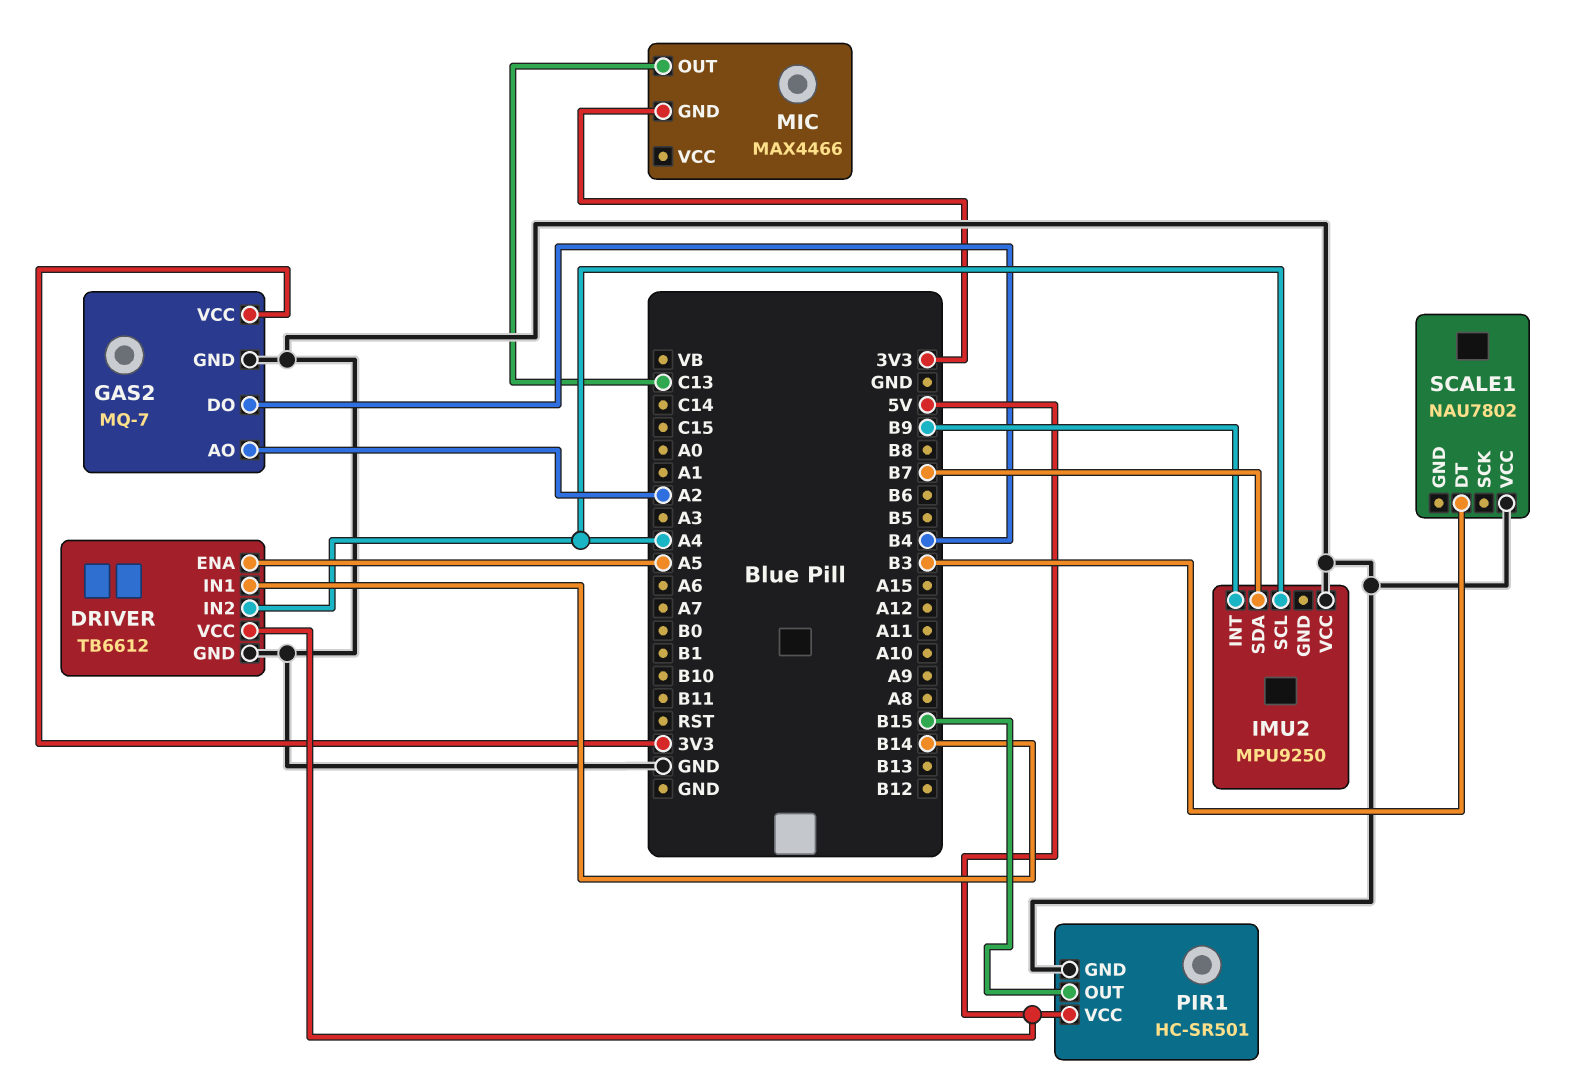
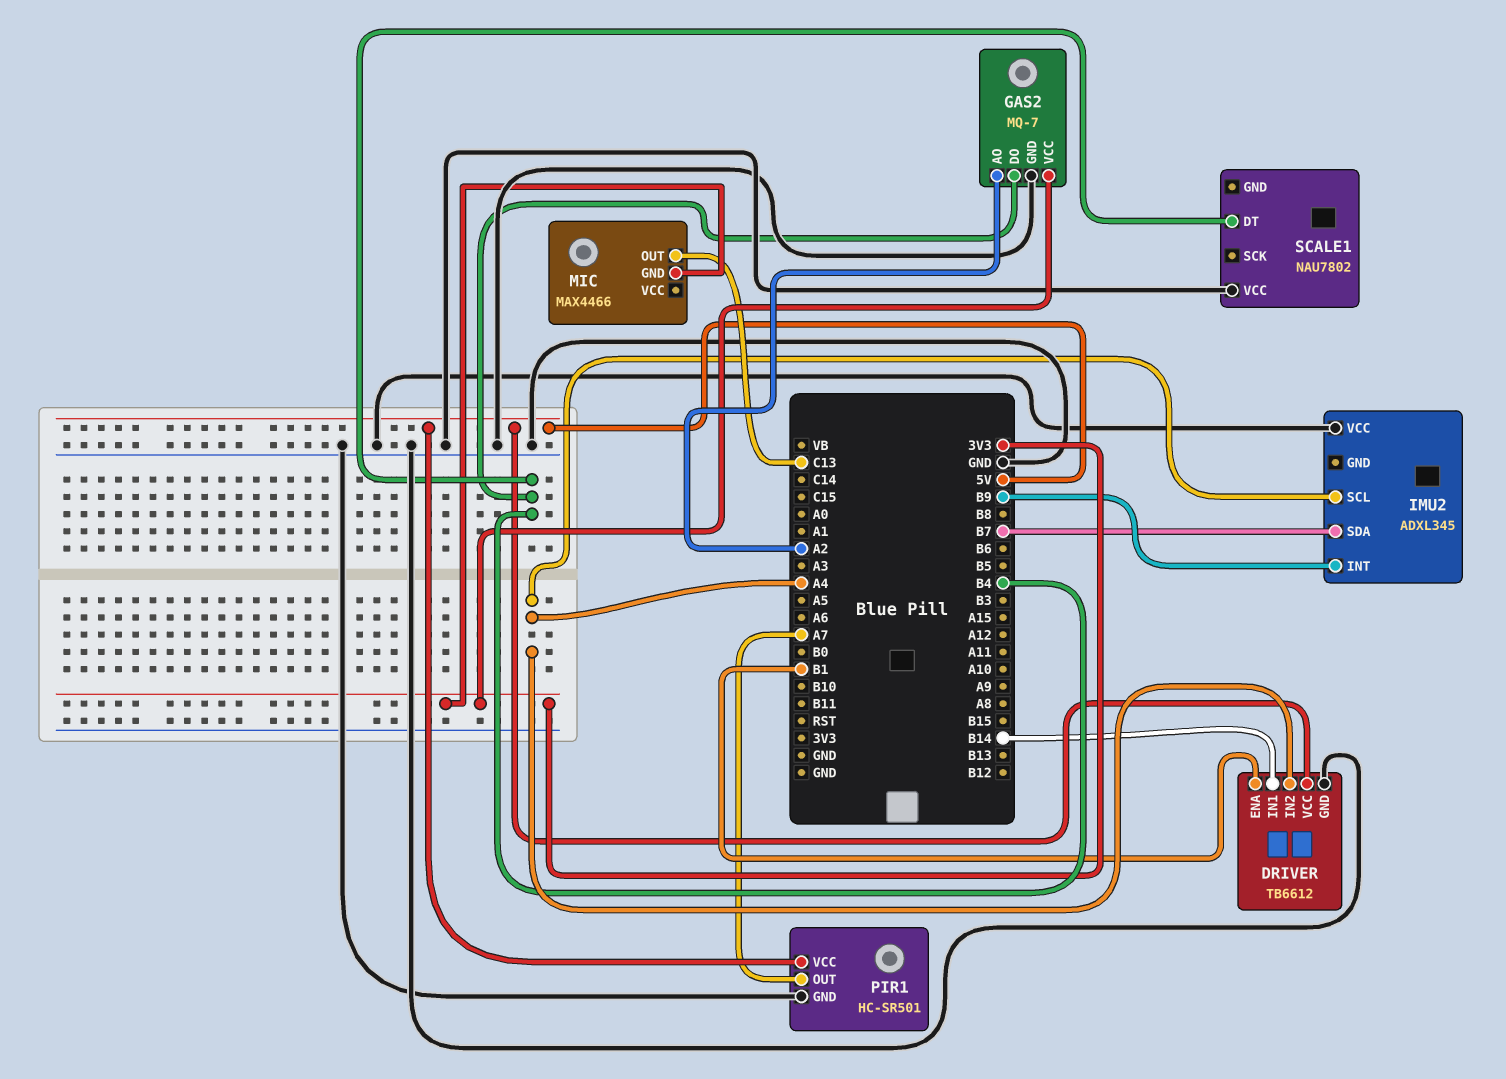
DRIVER pin ENA: A5 -> B1
IMU2: MPU9250 -> ADXL345
PIR1 pin OUT: B15 -> A7
SCALE1 pin DT: B3 -> B4

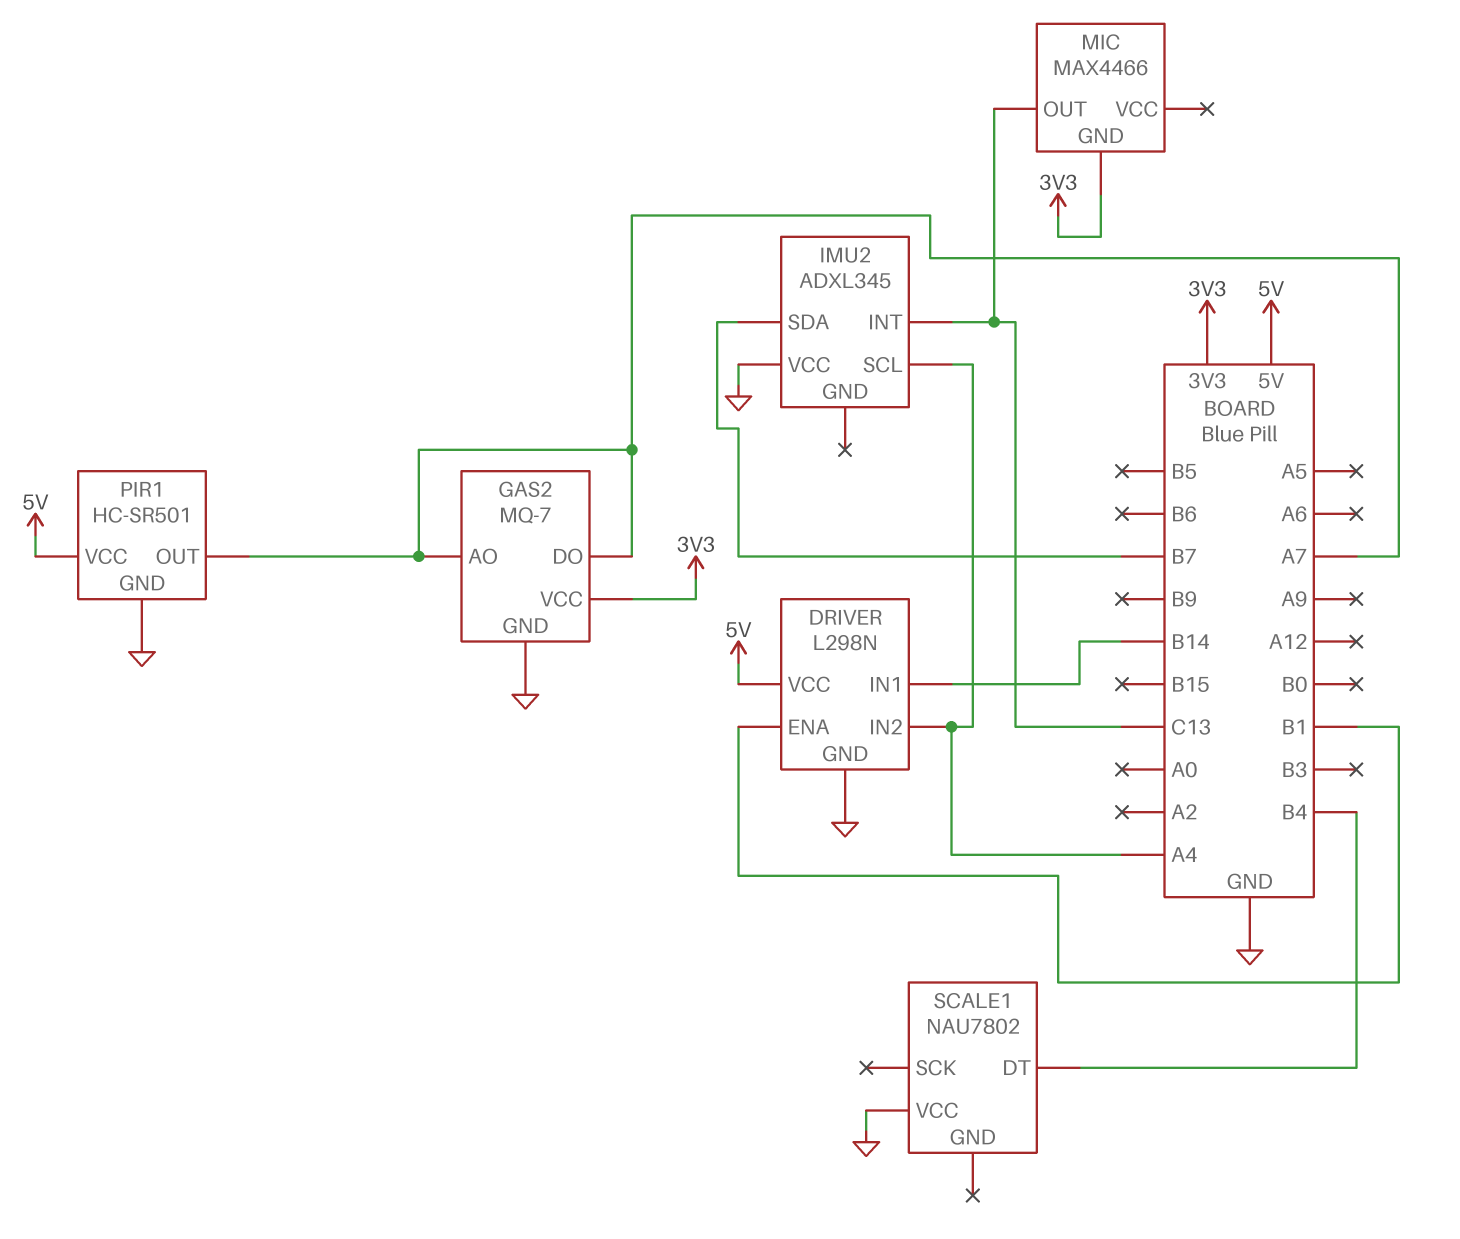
DRIVER: TB6612 -> L298N
GAS2 pin AO: A2 -> A7
GAS2 pin DO: B4 -> A7
IMU2 pin INT: B9 -> C13

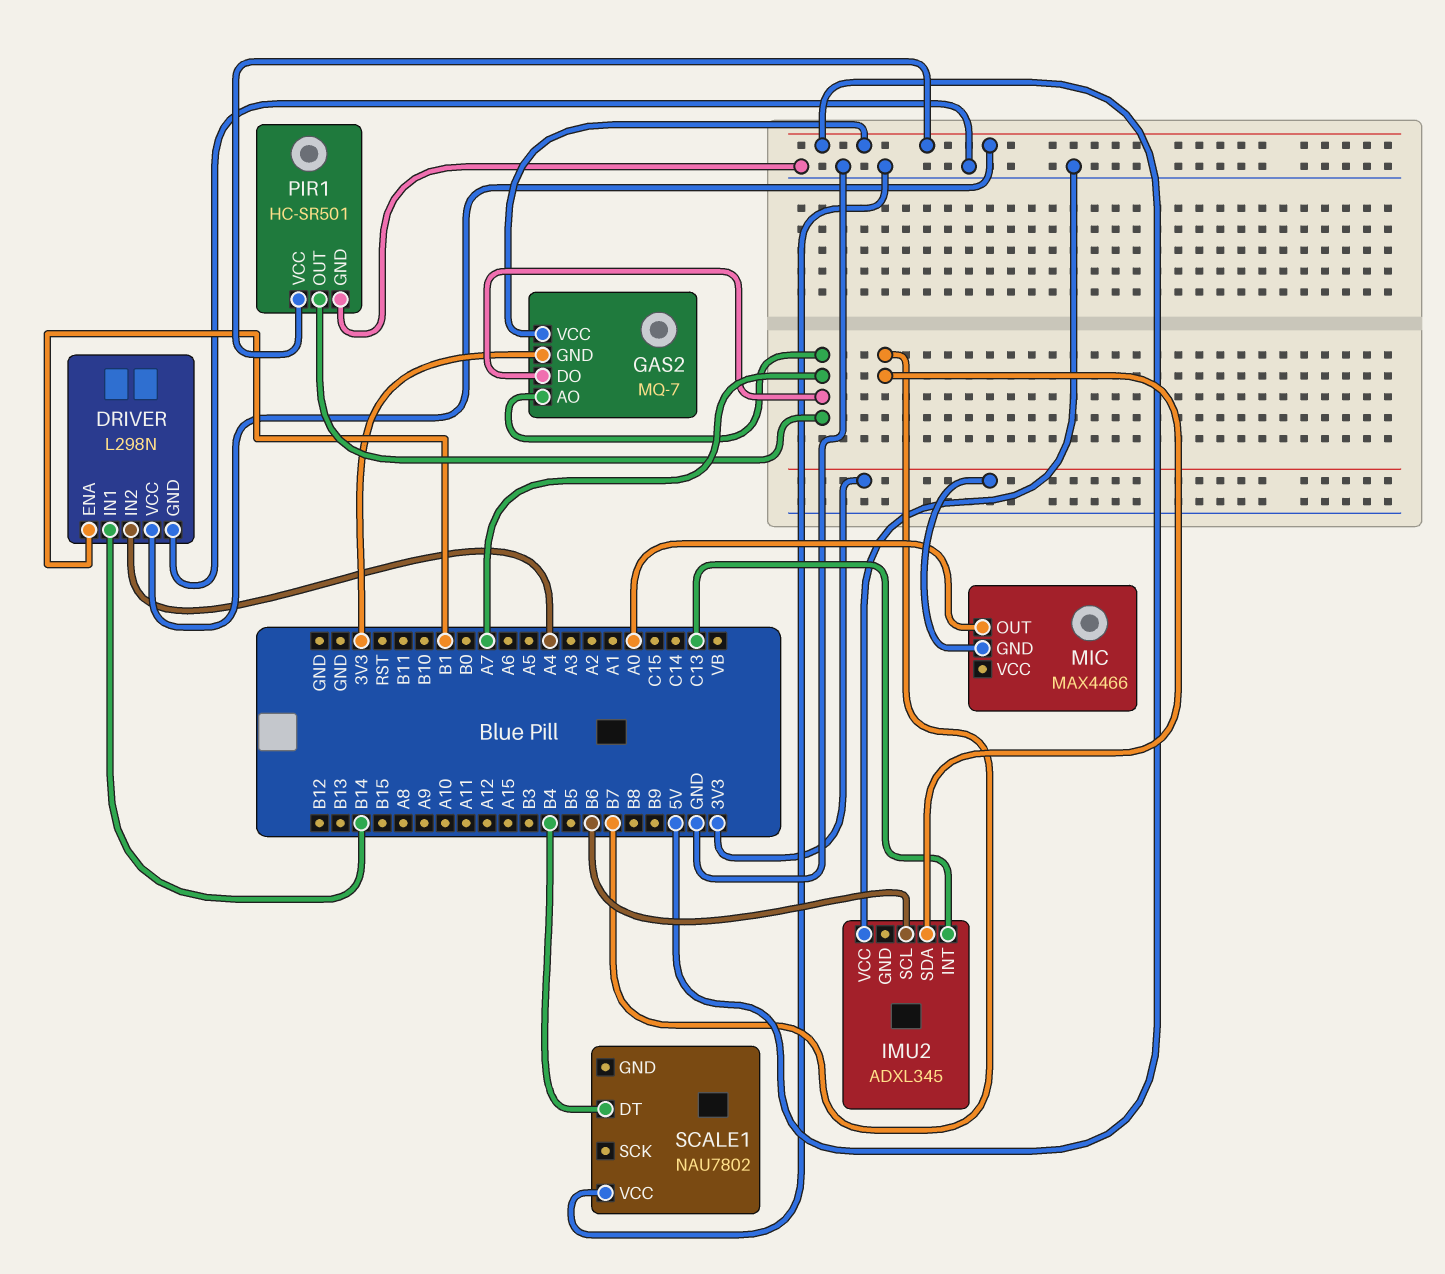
GAS2 pin GND: GND -> 3V3
GAS2 pin VCC: 3V3 -> 5V
IMU2 pin SCL: A4 -> B6
MIC pin OUT: C13 -> A0

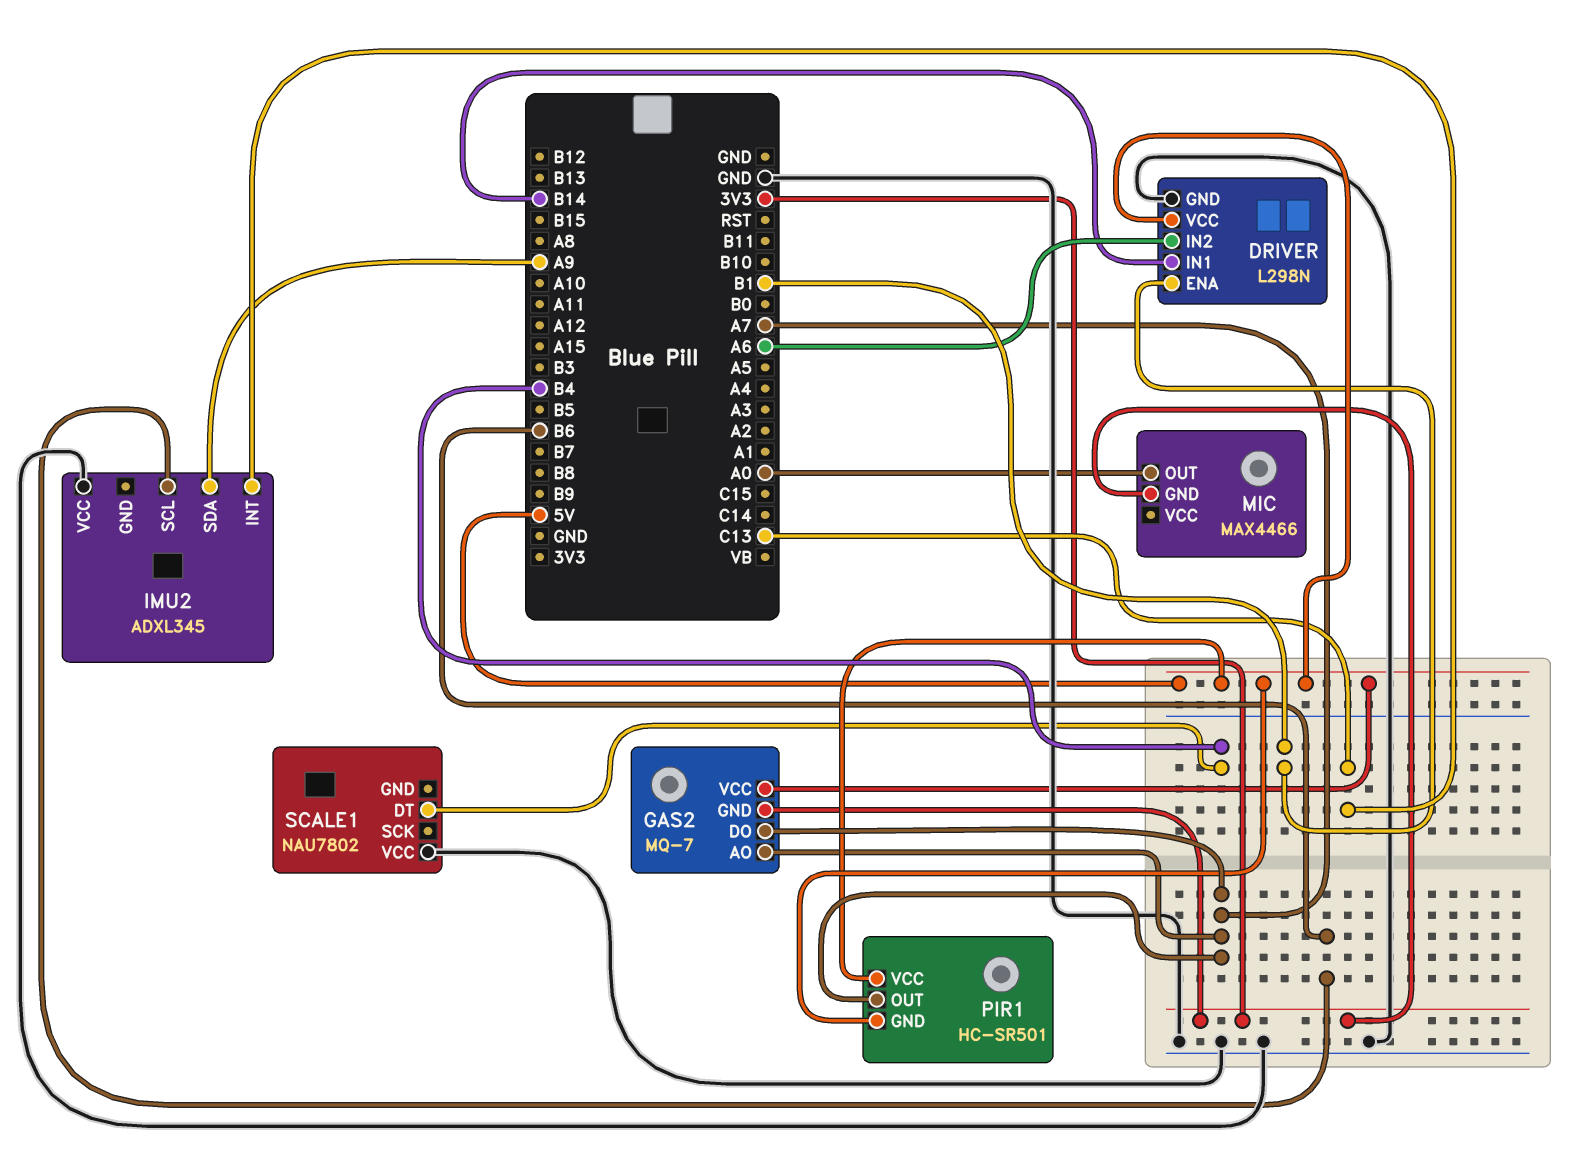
DRIVER pin IN2: A4 -> A6
IMU2 pin SDA: B7 -> A9
PIR1 pin GND: GND -> 5V

